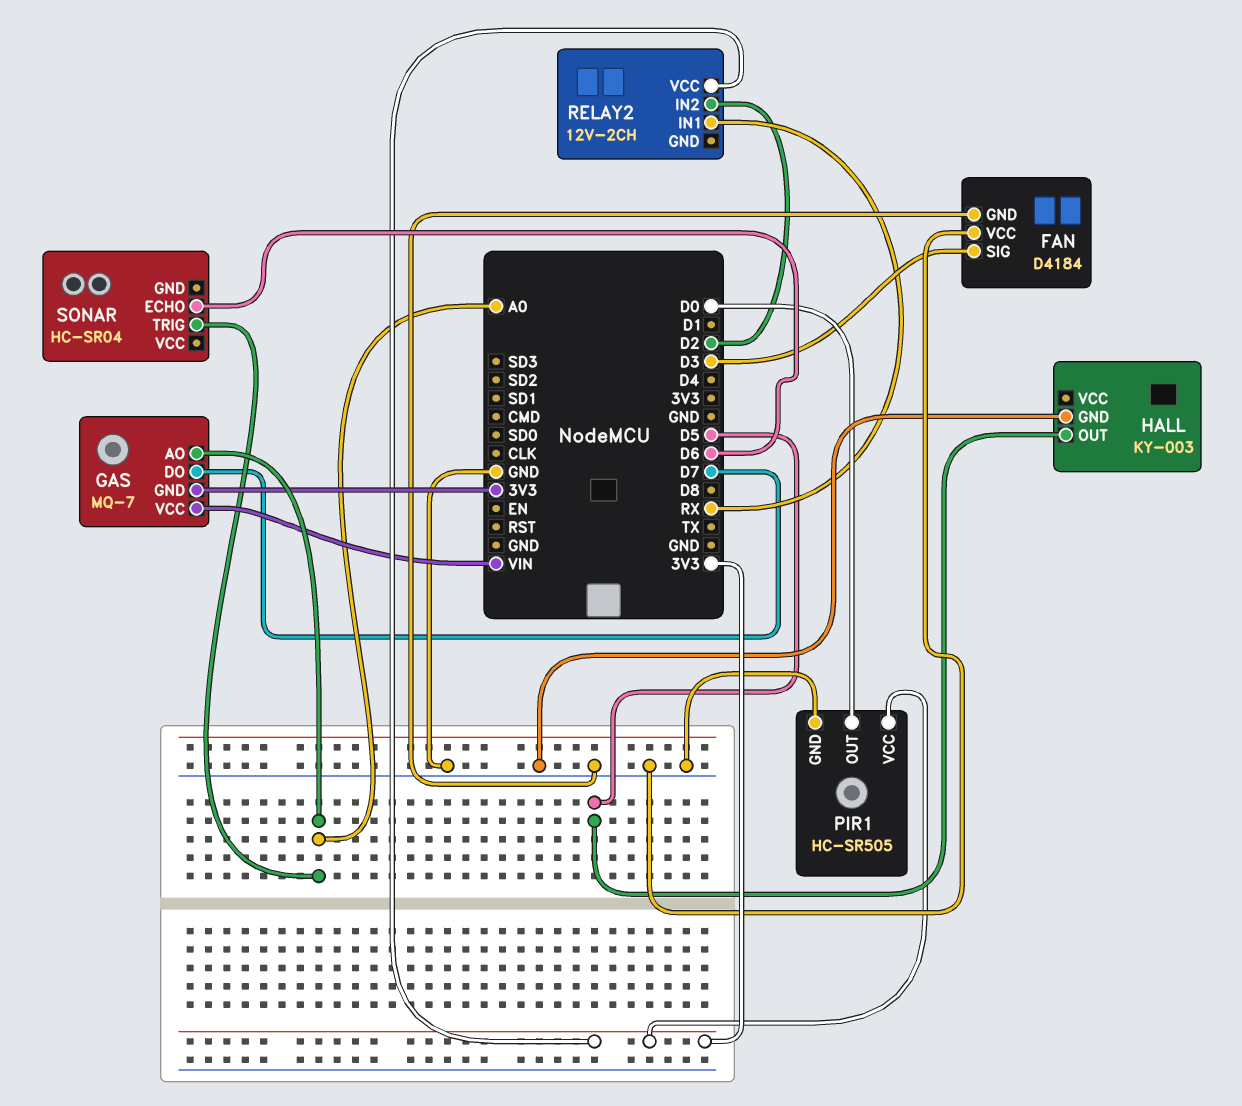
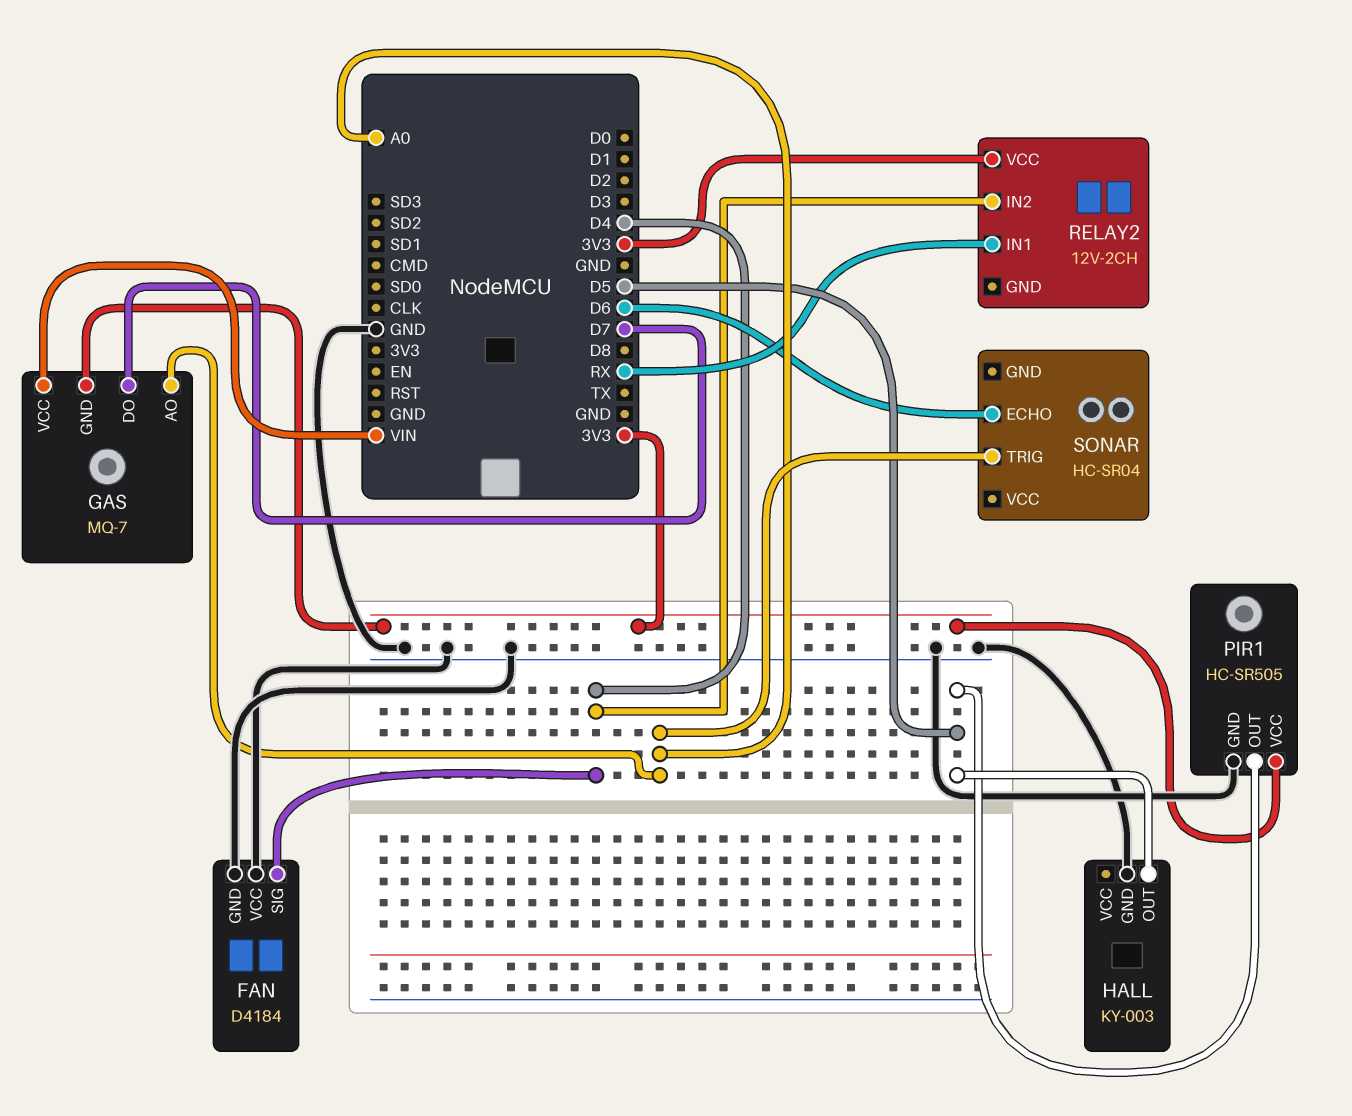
FAN pin SIG: D3 -> D4
PIR1 pin OUT: D0 -> D5
RELAY2 pin IN2: D2 -> D4

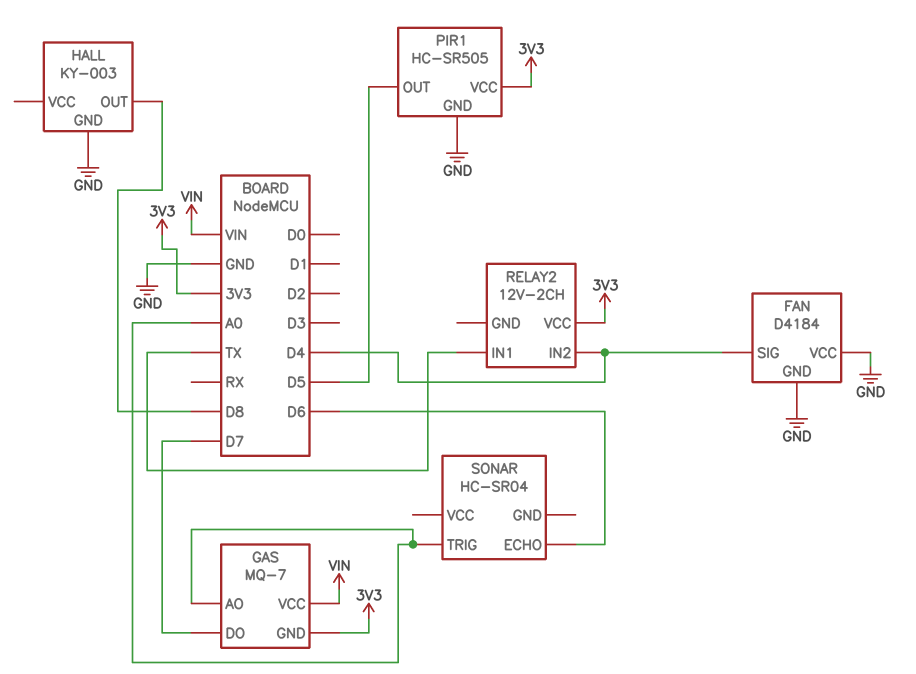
HALL pin OUT: D5 -> D8
RELAY2 pin IN1: RX -> TX

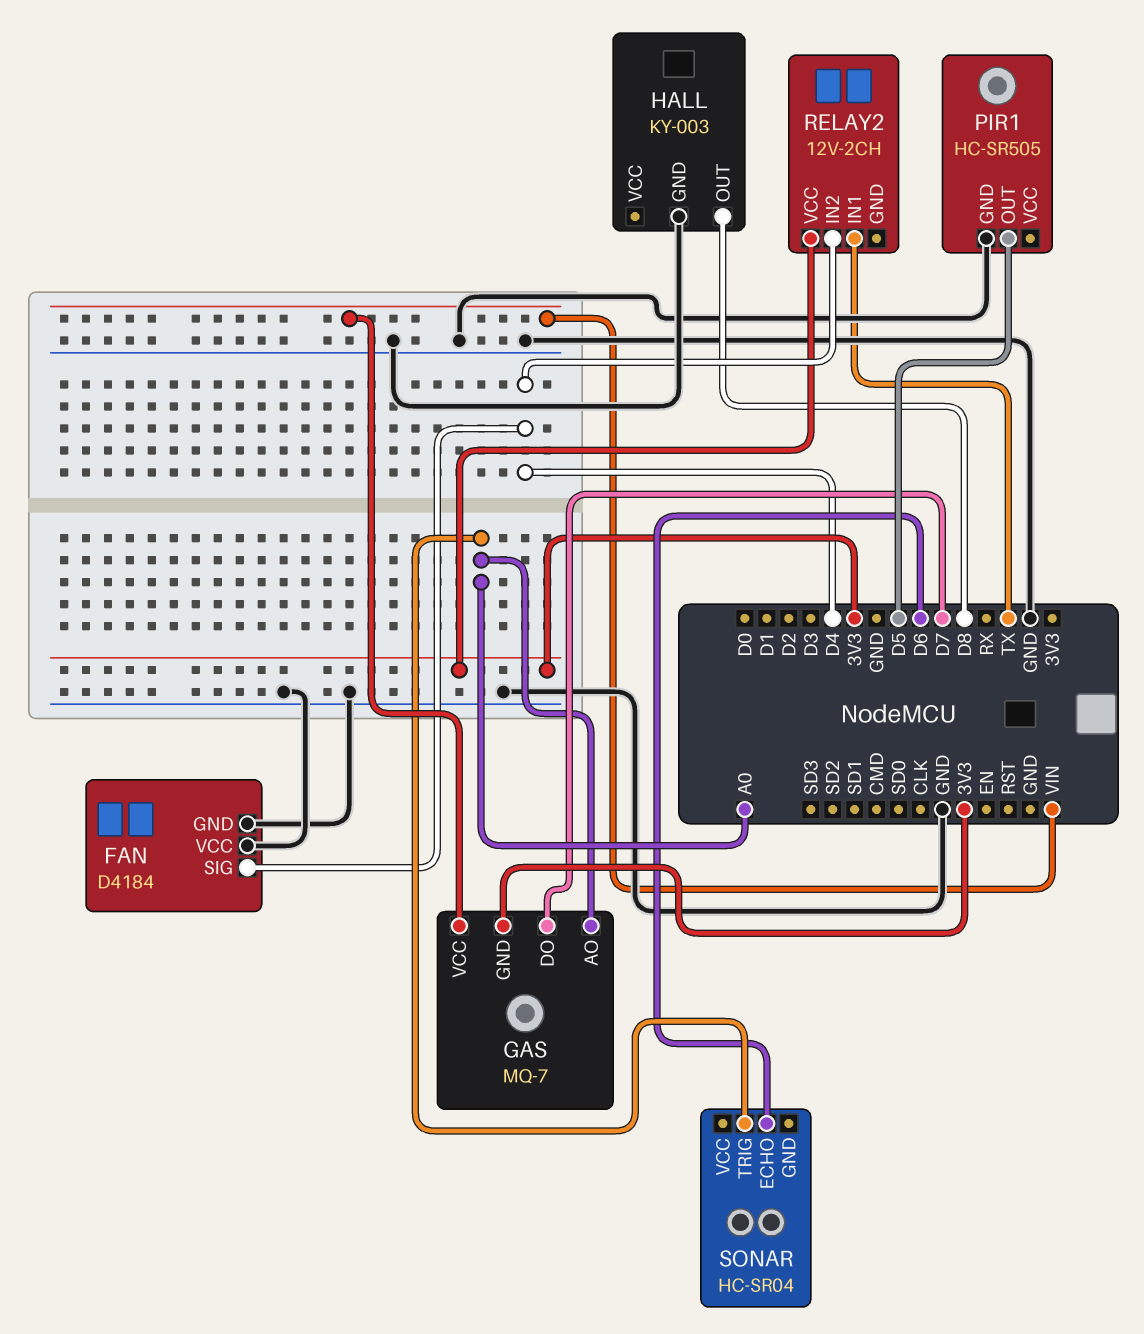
PIR1 pin VCC: 3V3 -> none

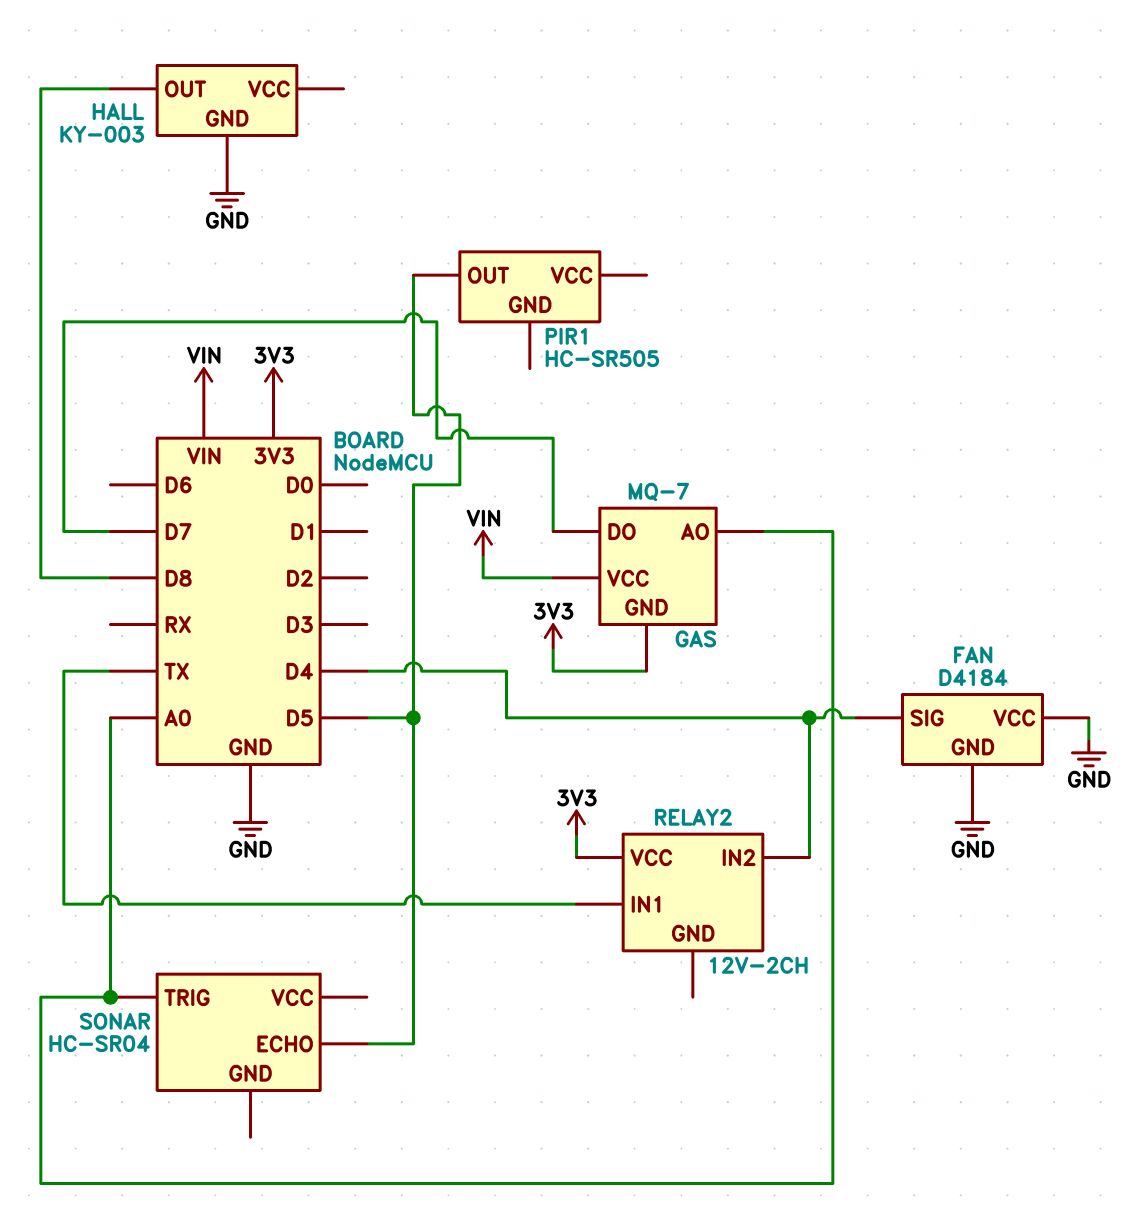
PIR1 pin GND: GND -> none
SONAR pin ECHO: D6 -> D5

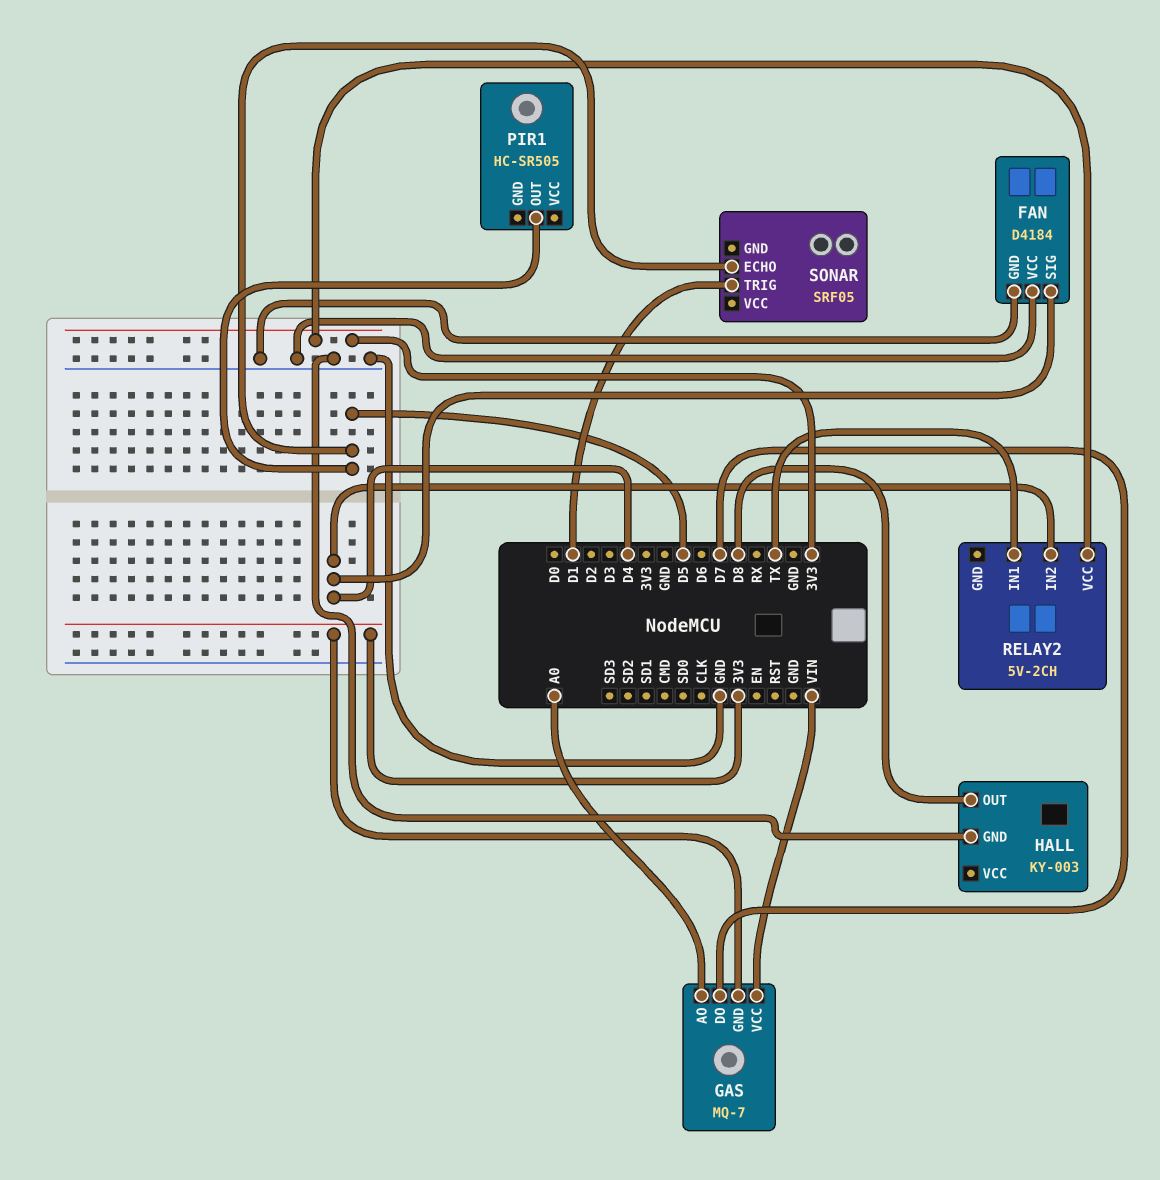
RELAY2: 12V-2CH -> 5V-2CH
SONAR: HC-SR04 -> SRF05
SONAR pin TRIG: A0 -> D1

